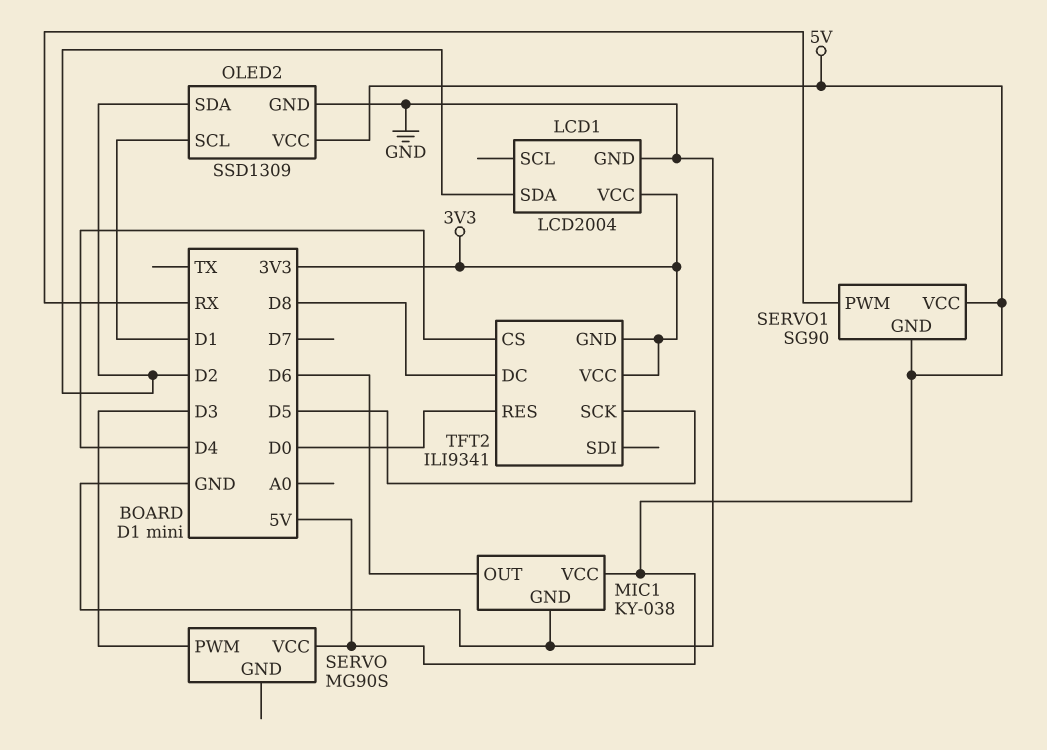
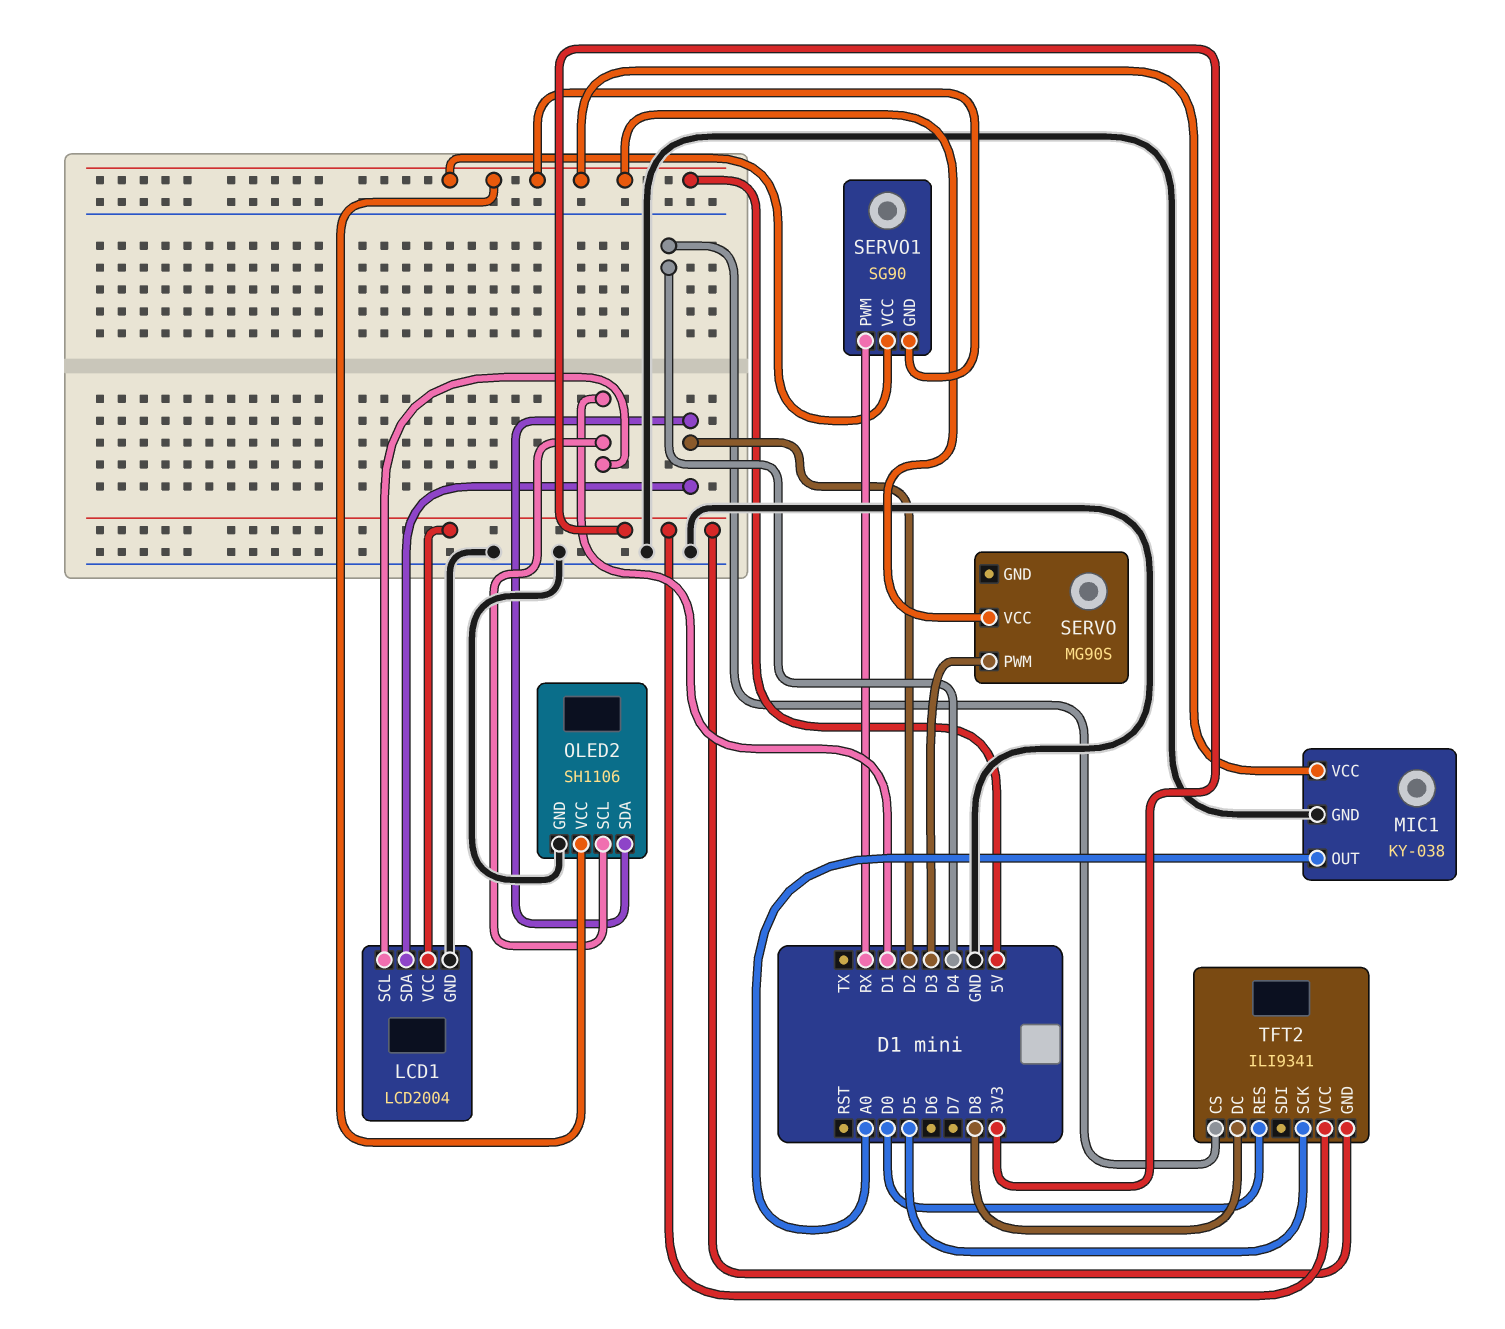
LCD1 pin SCL: none -> D1
MIC1 pin OUT: D6 -> A0
OLED2: SSD1309 -> SH1106

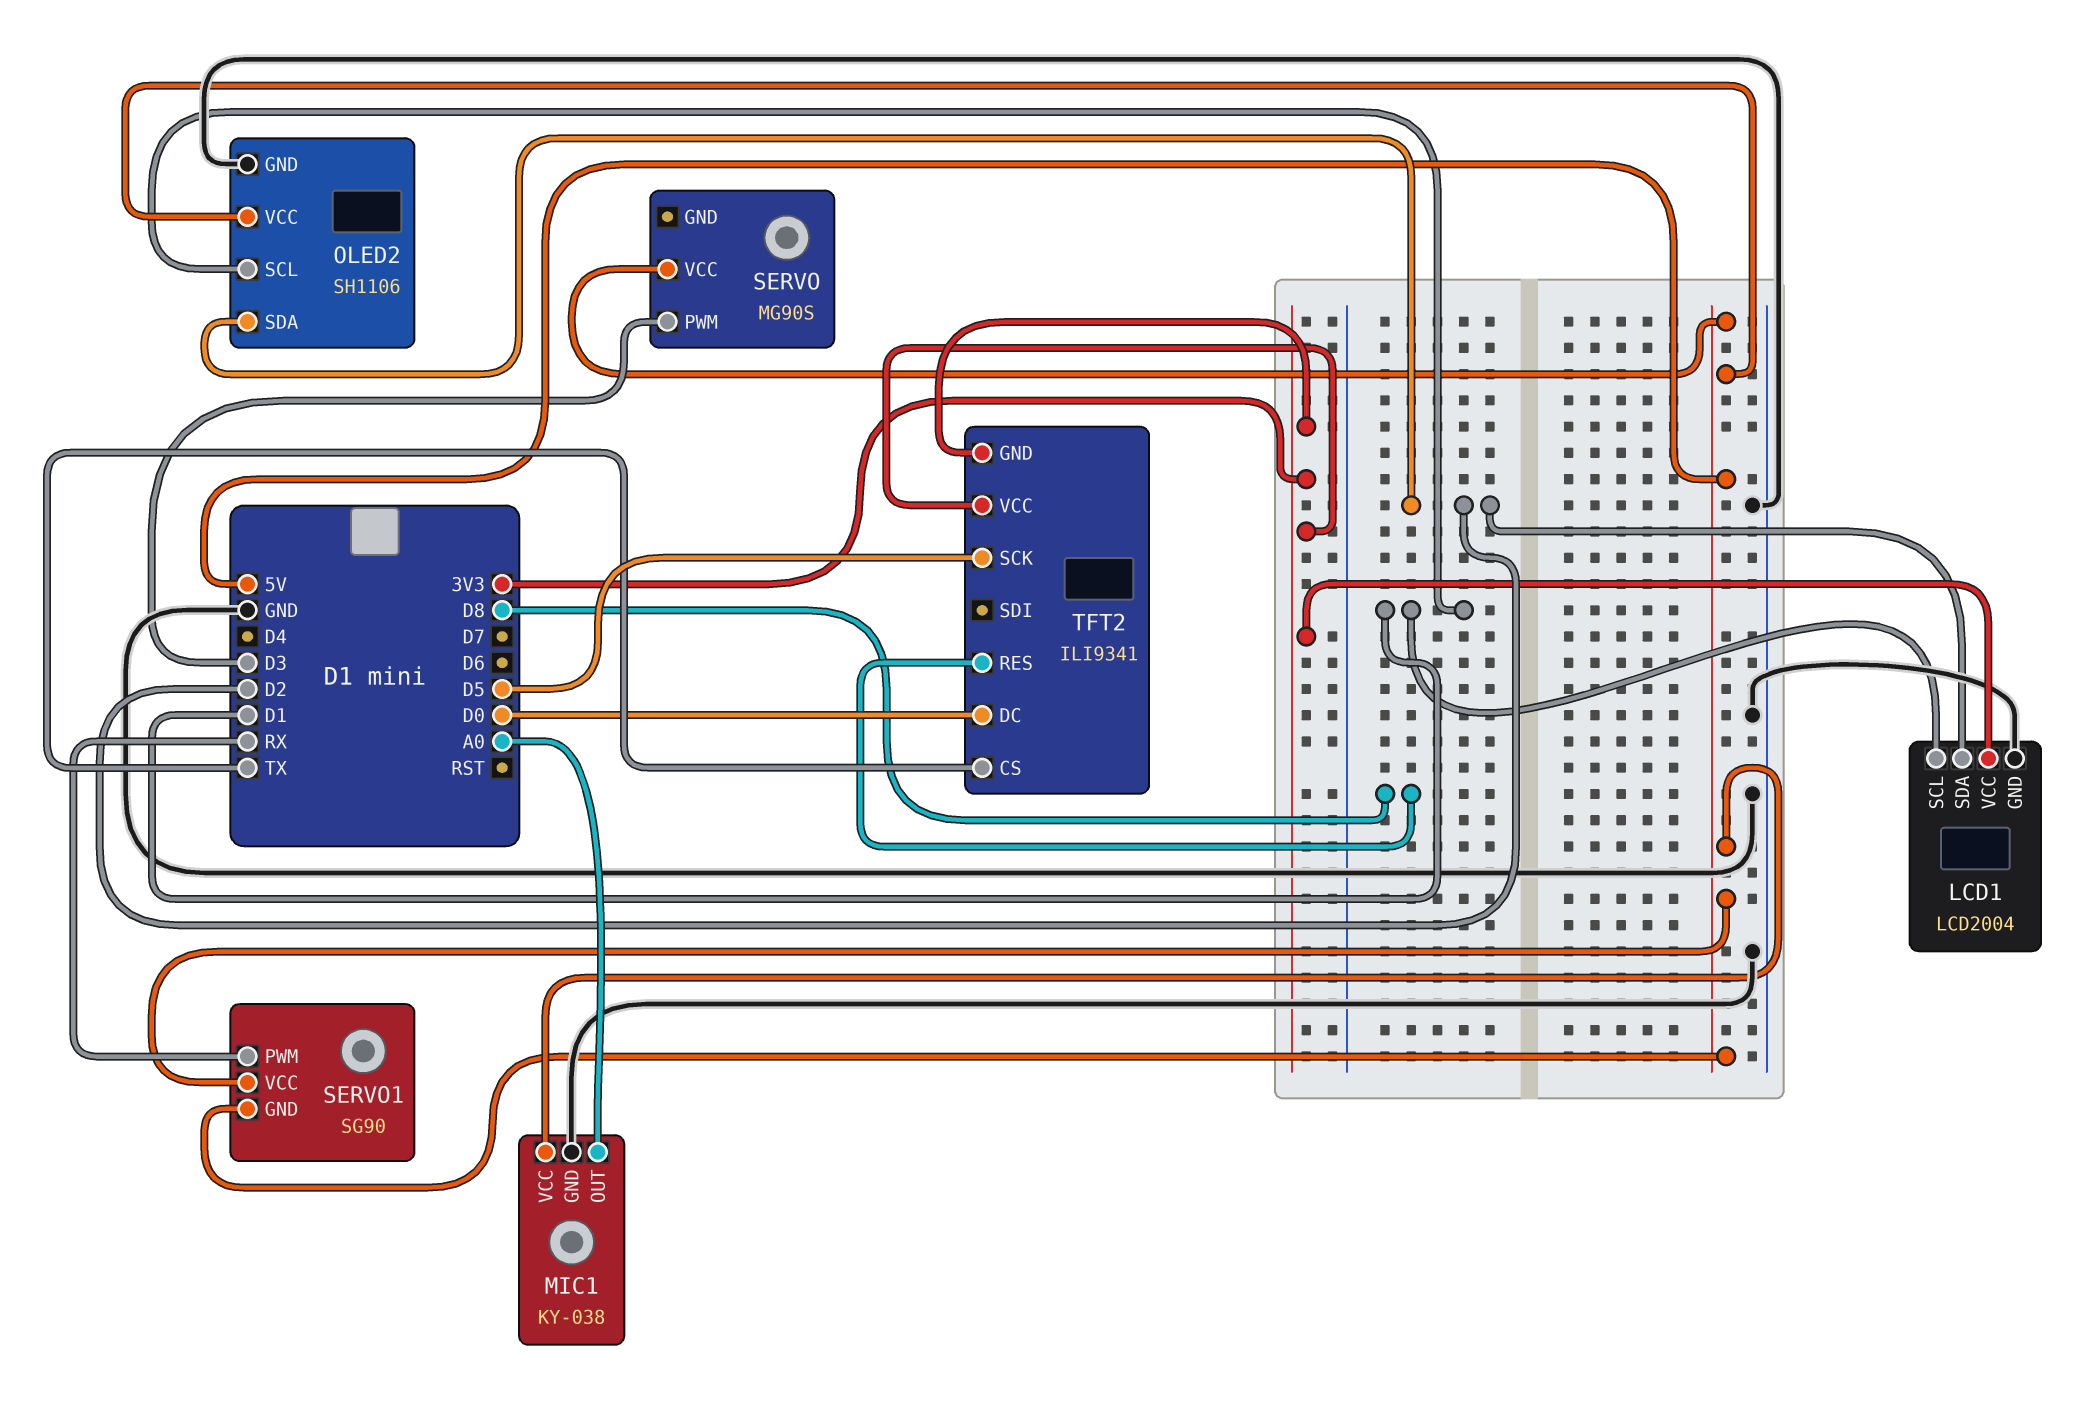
TFT2 pin CS: D4 -> TX
TFT2 pin DC: D8 -> D0
TFT2 pin RES: D0 -> D8

